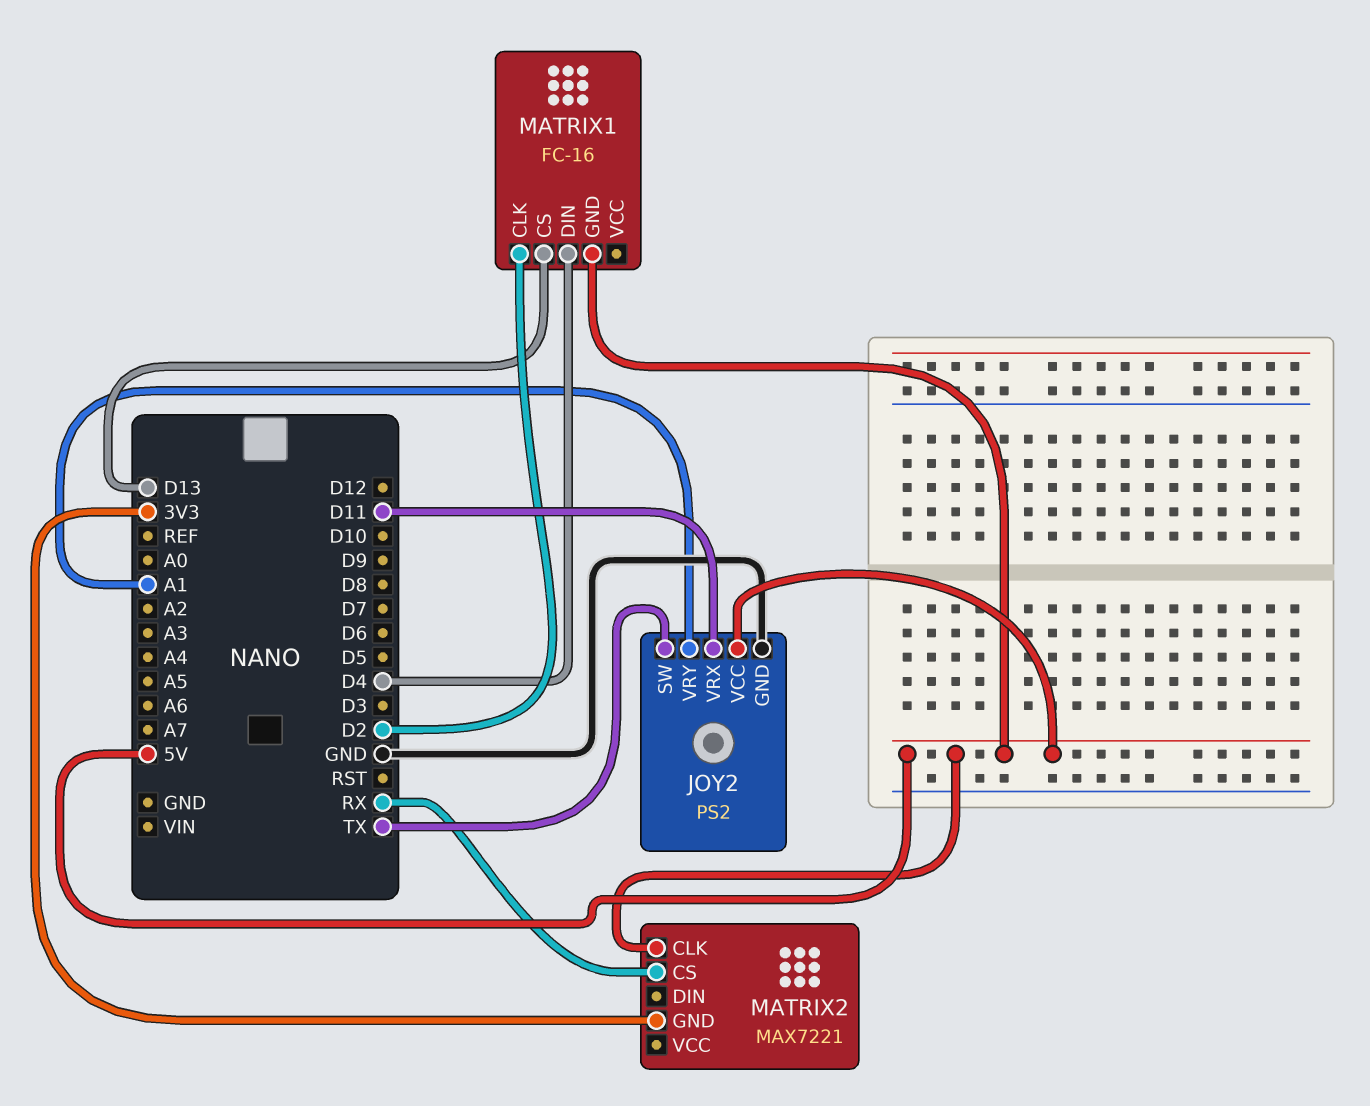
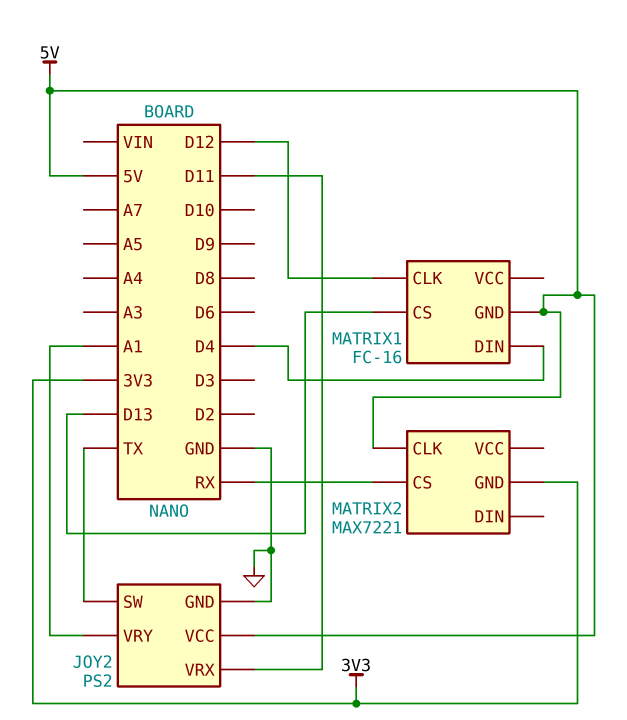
MATRIX1 pin CLK: D2 -> D12

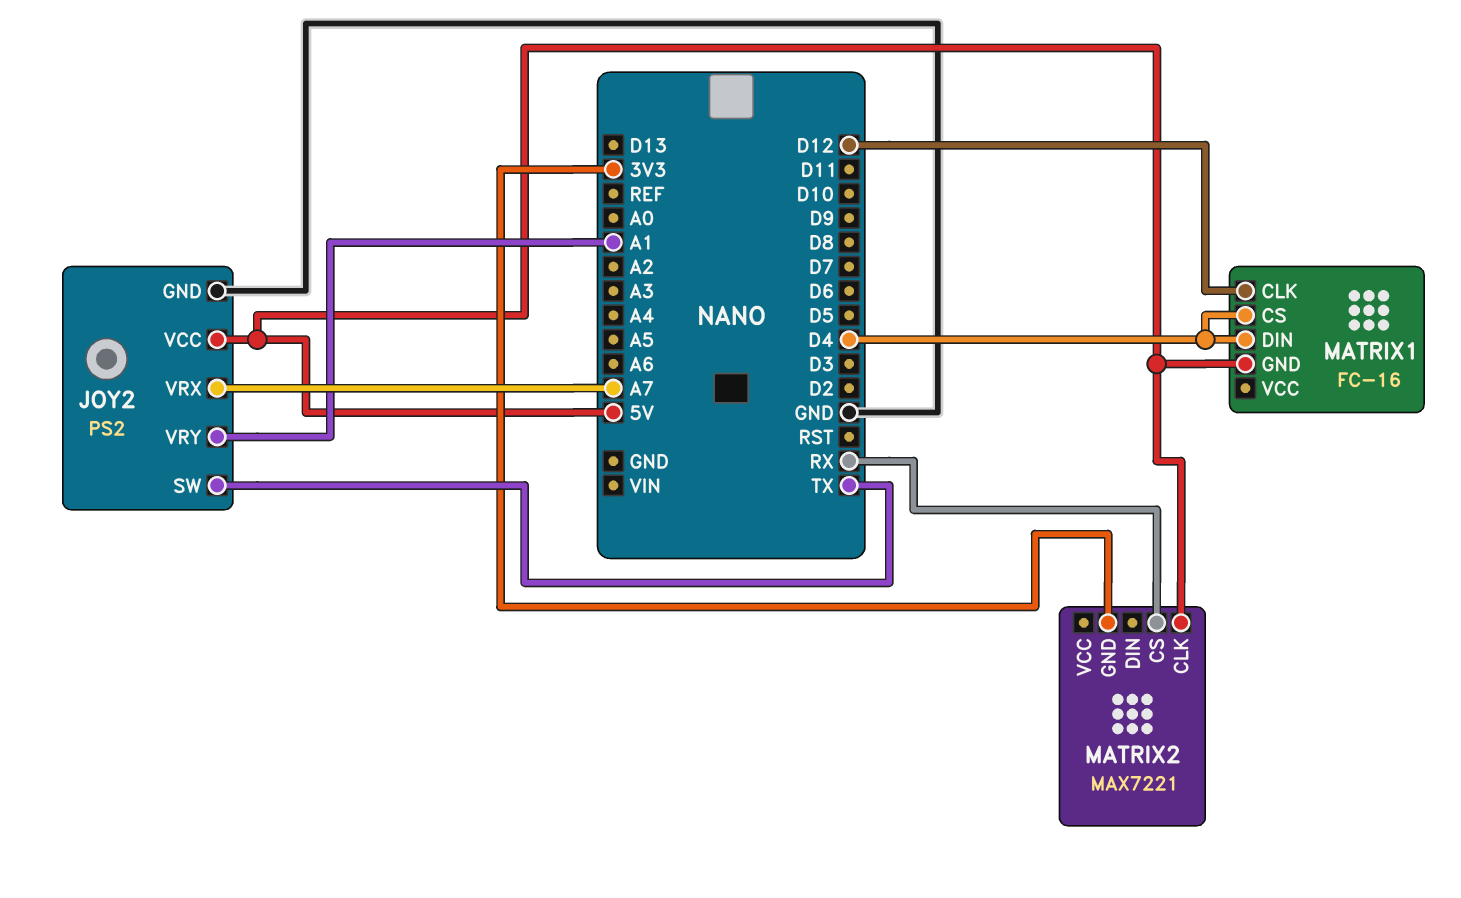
JOY2 pin VRX: D11 -> A7
MATRIX1 pin CS: D13 -> D4

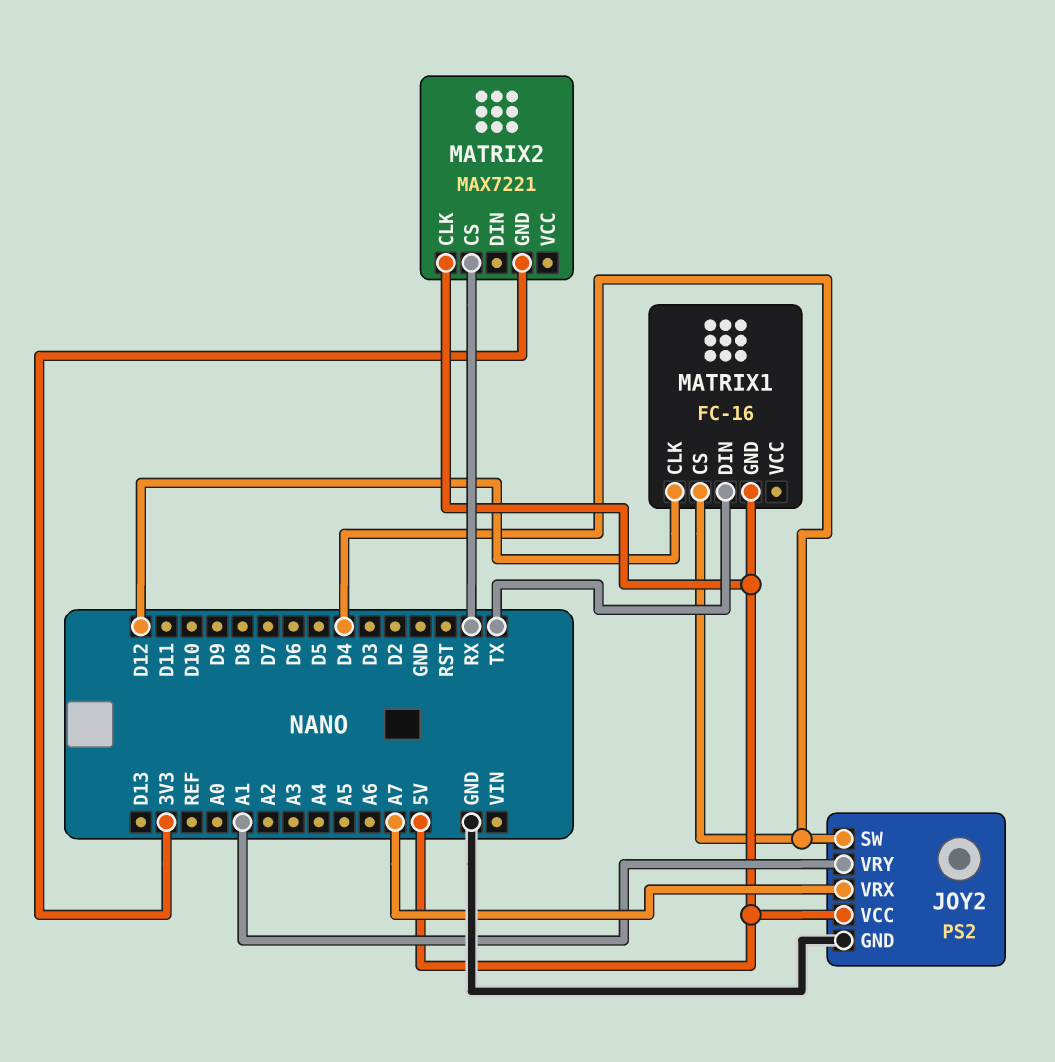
JOY2 pin SW: TX -> D4
MATRIX1 pin DIN: D4 -> TX

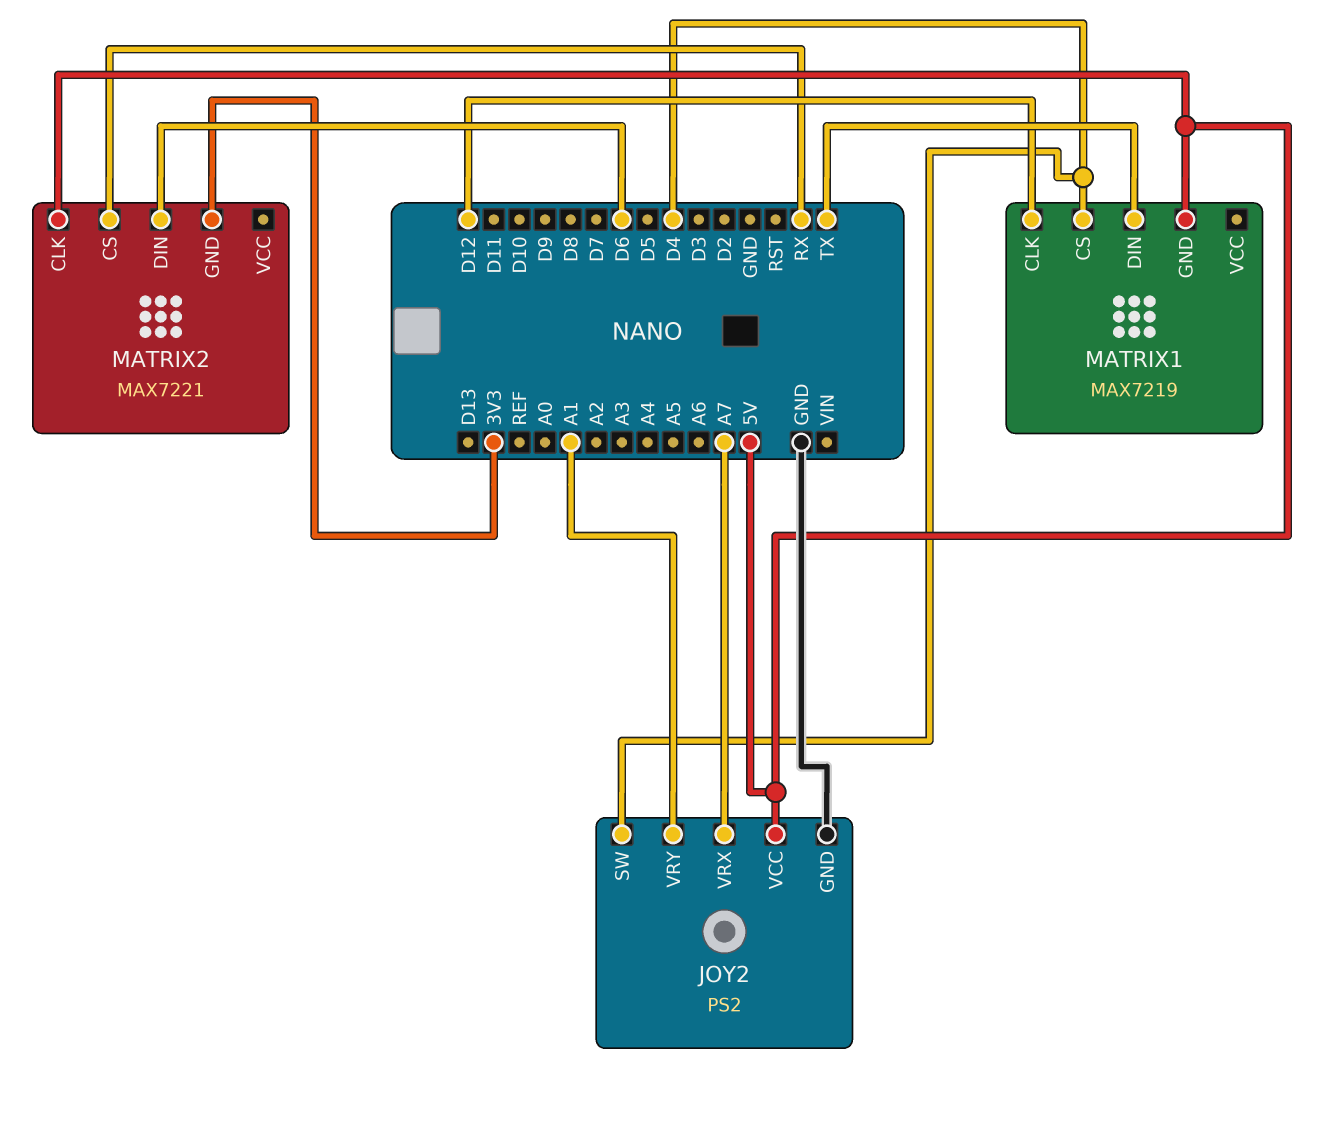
MATRIX1: FC-16 -> MAX7219
MATRIX2 pin DIN: none -> D6

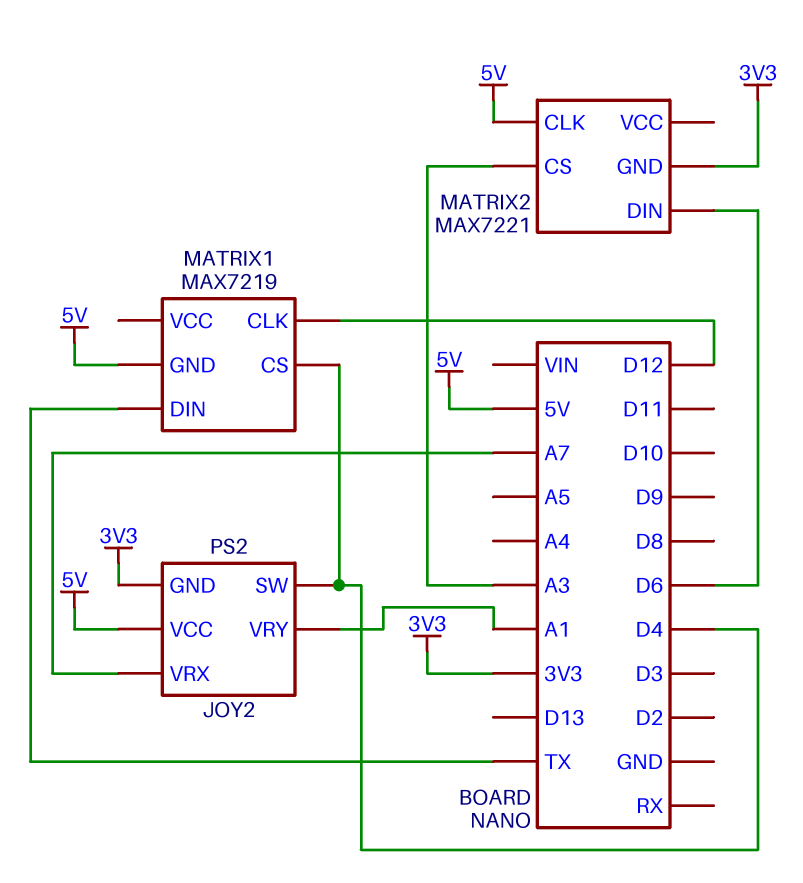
JOY2 pin GND: GND -> 3V3
MATRIX2 pin CS: RX -> A3

